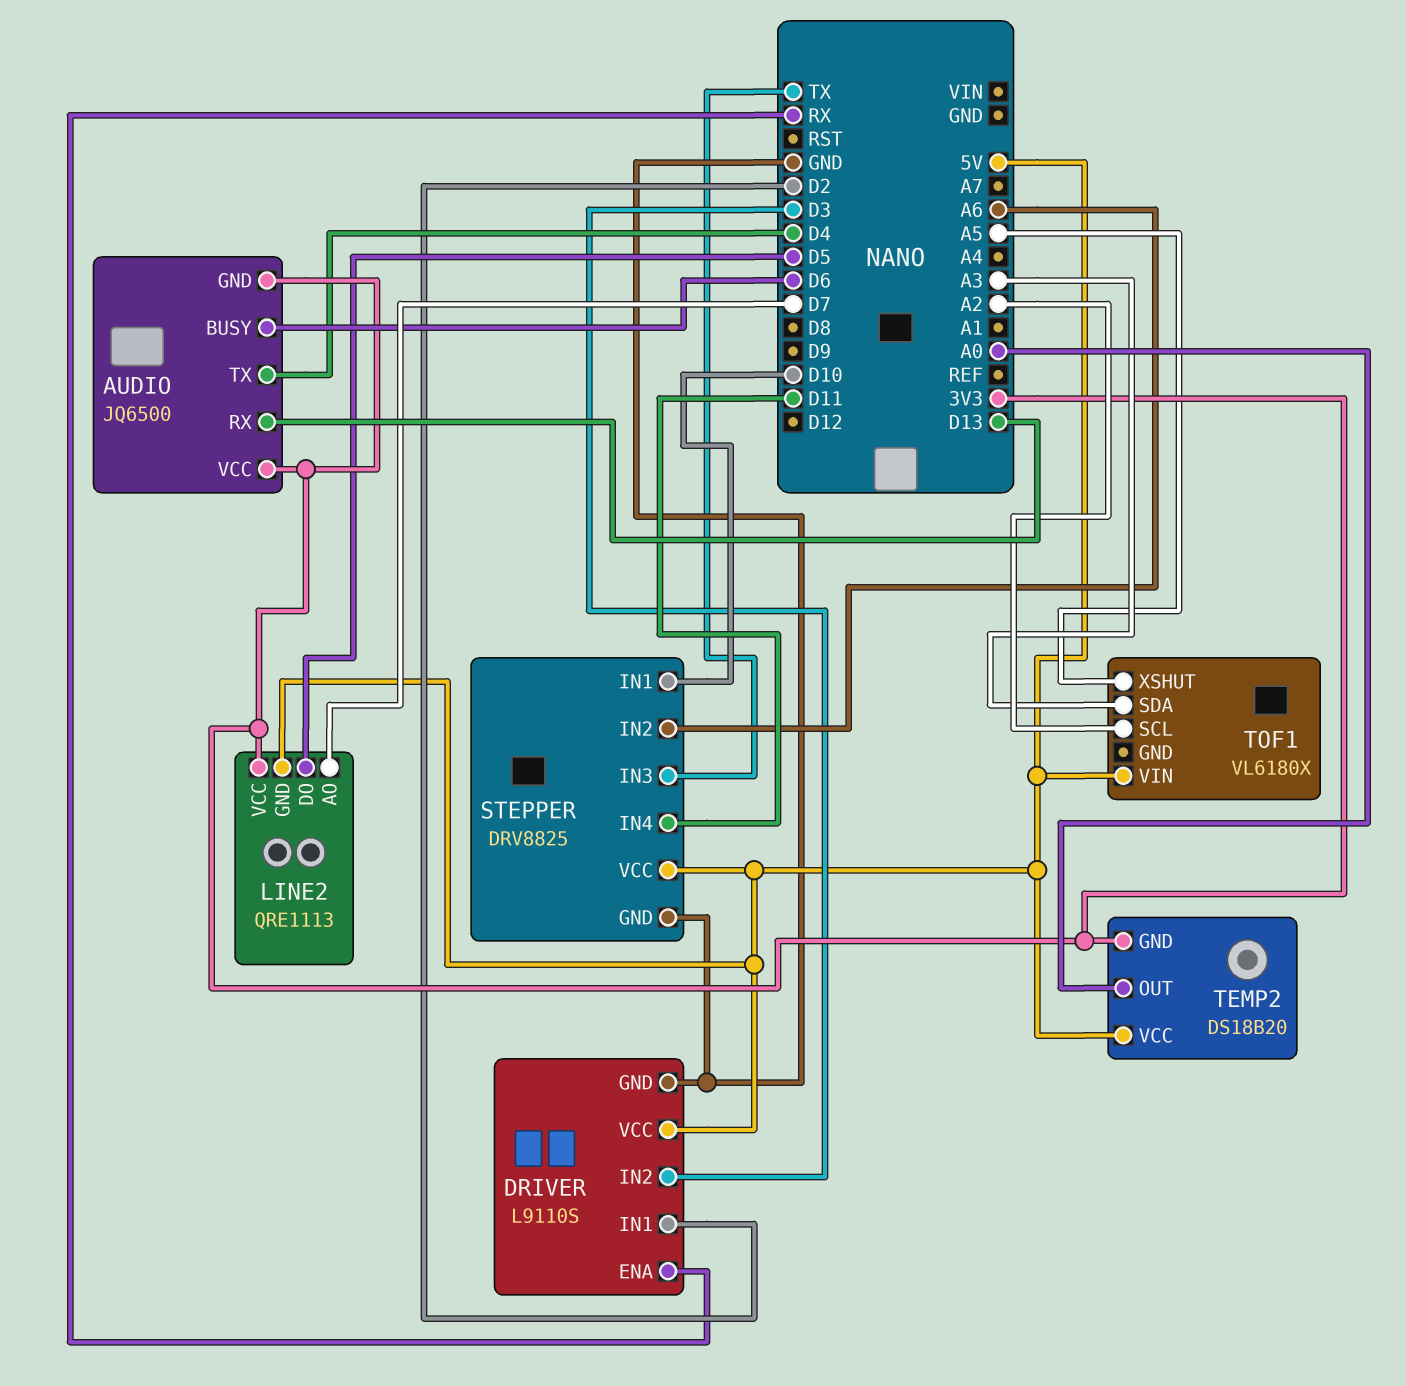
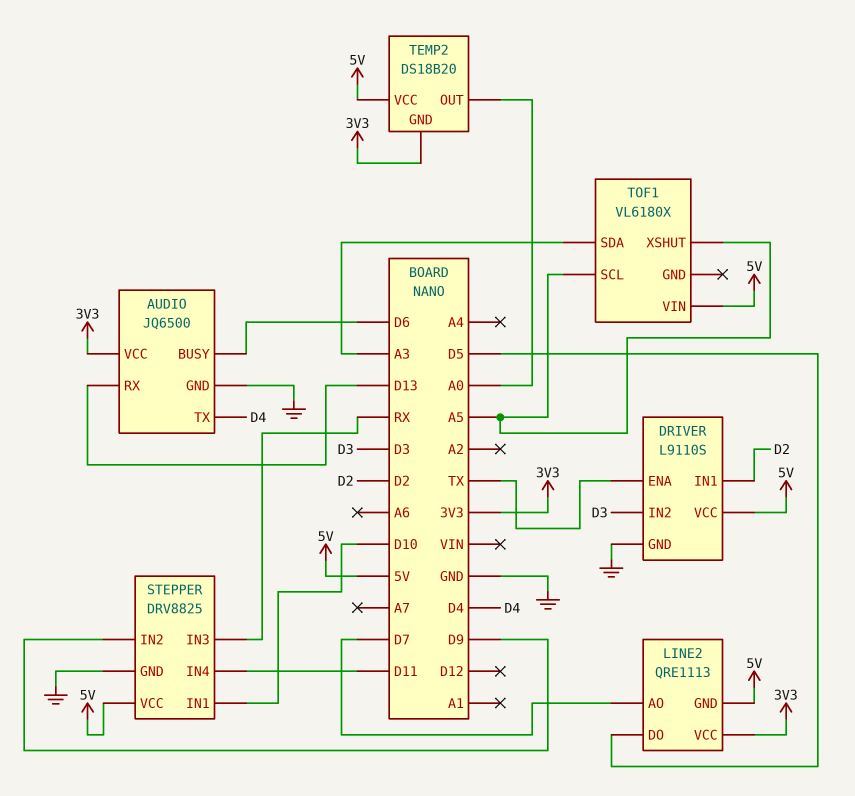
AUDIO pin GND: 3V3 -> GND
DRIVER pin ENA: RX -> TX
STEPPER pin IN2: A6 -> D9
STEPPER pin IN3: TX -> RX
TOF1 pin SCL: A2 -> A5

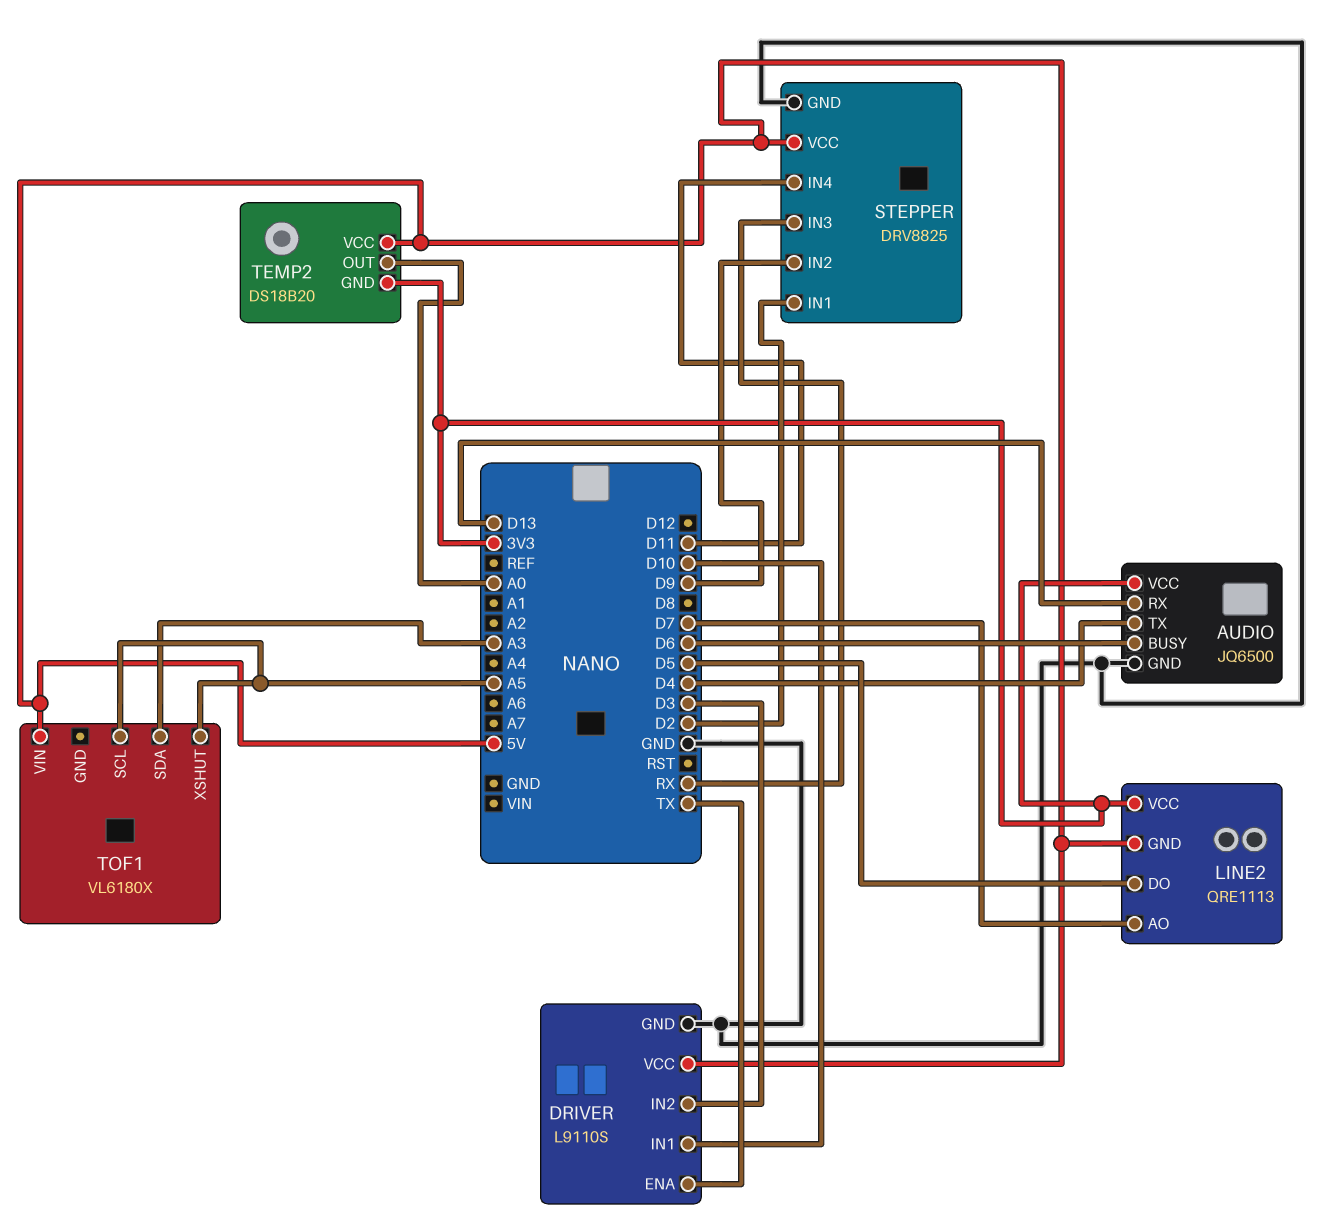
DRIVER pin IN1: D2 -> D10
STEPPER pin IN1: D10 -> D2

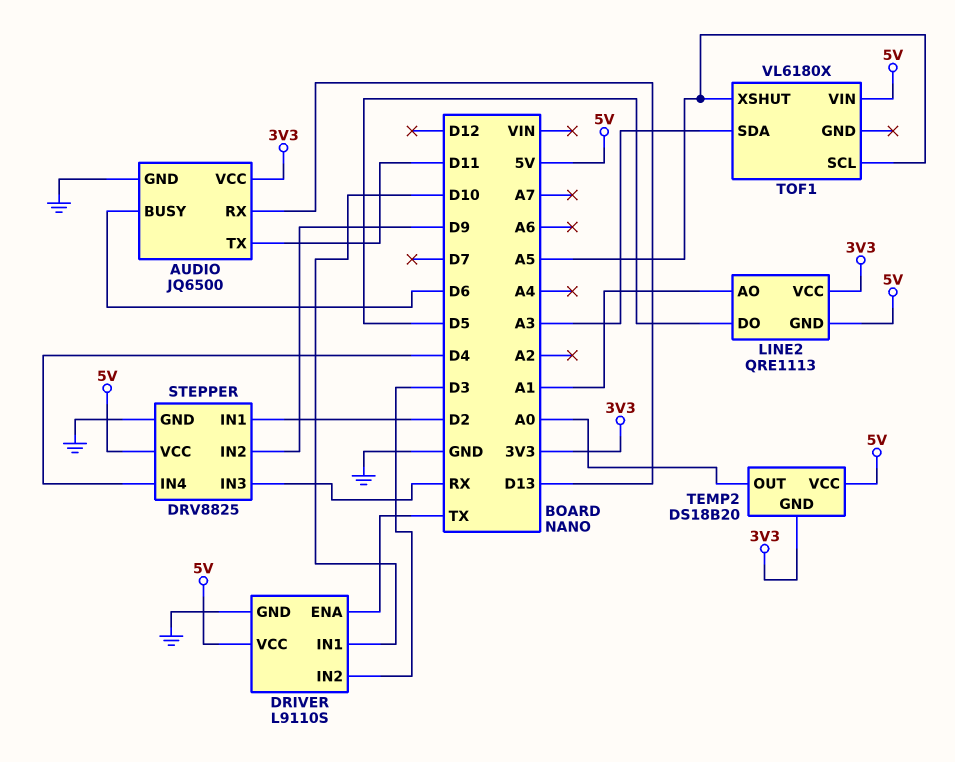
AUDIO pin TX: D4 -> D11
LINE2 pin AO: D7 -> A1
STEPPER pin IN4: D11 -> D4

